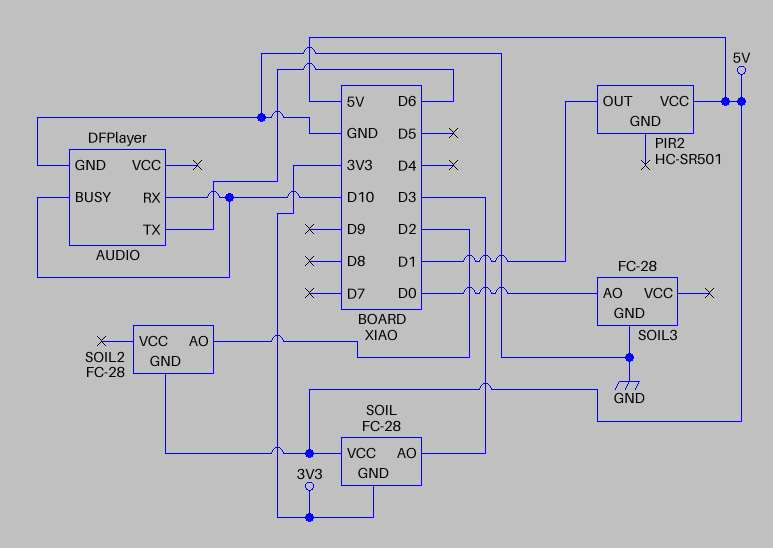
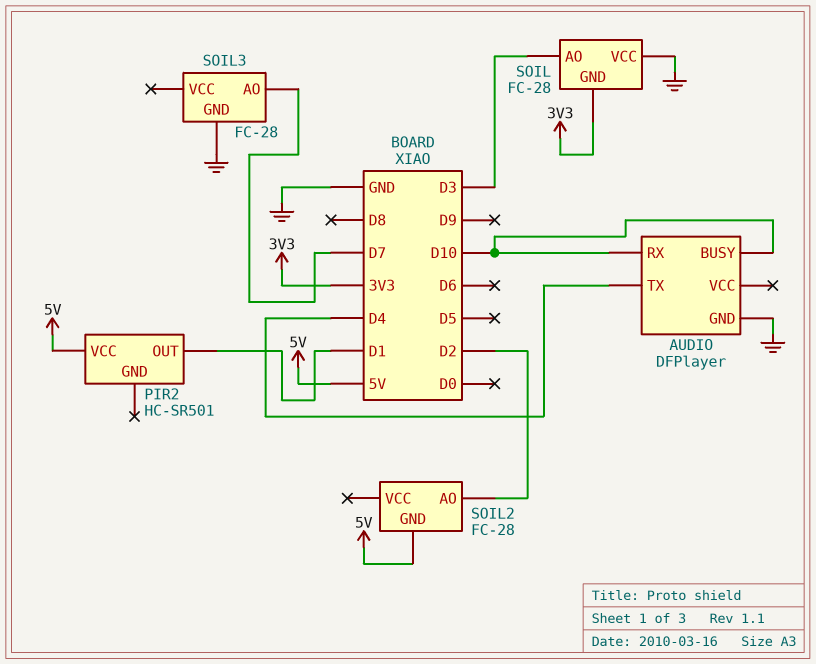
AUDIO pin TX: D6 -> D4
SOIL pin VCC: 5V -> GND
SOIL3 pin AO: D0 -> D7

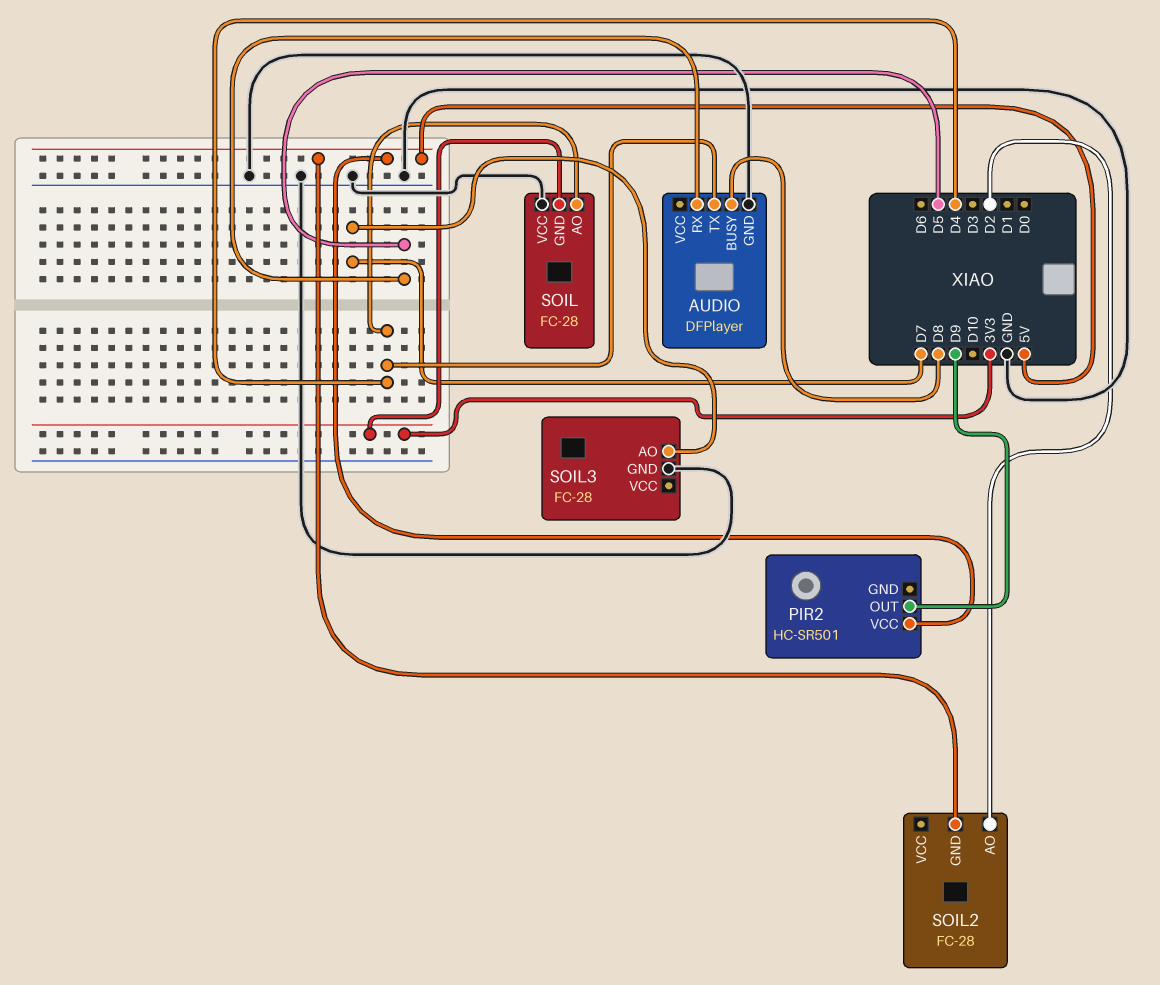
AUDIO pin BUSY: D10 -> D8
AUDIO pin RX: D10 -> D5
PIR2 pin OUT: D1 -> D9
SOIL pin AO: D3 -> D4

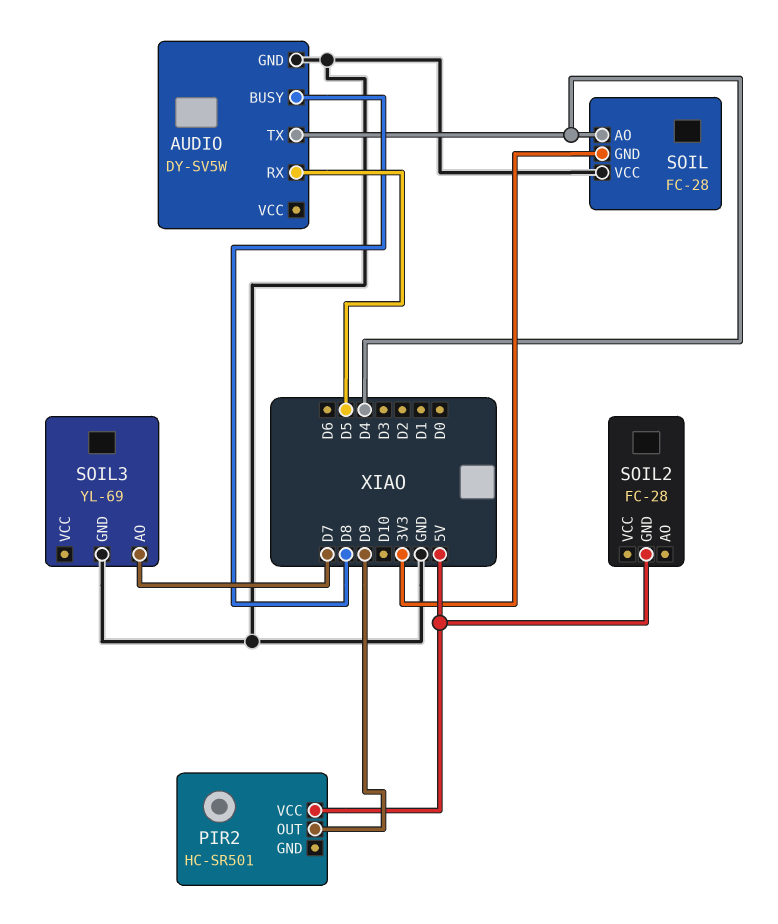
AUDIO: DFPlayer -> DY-SV5W
SOIL2 pin AO: D2 -> none
SOIL3: FC-28 -> YL-69

